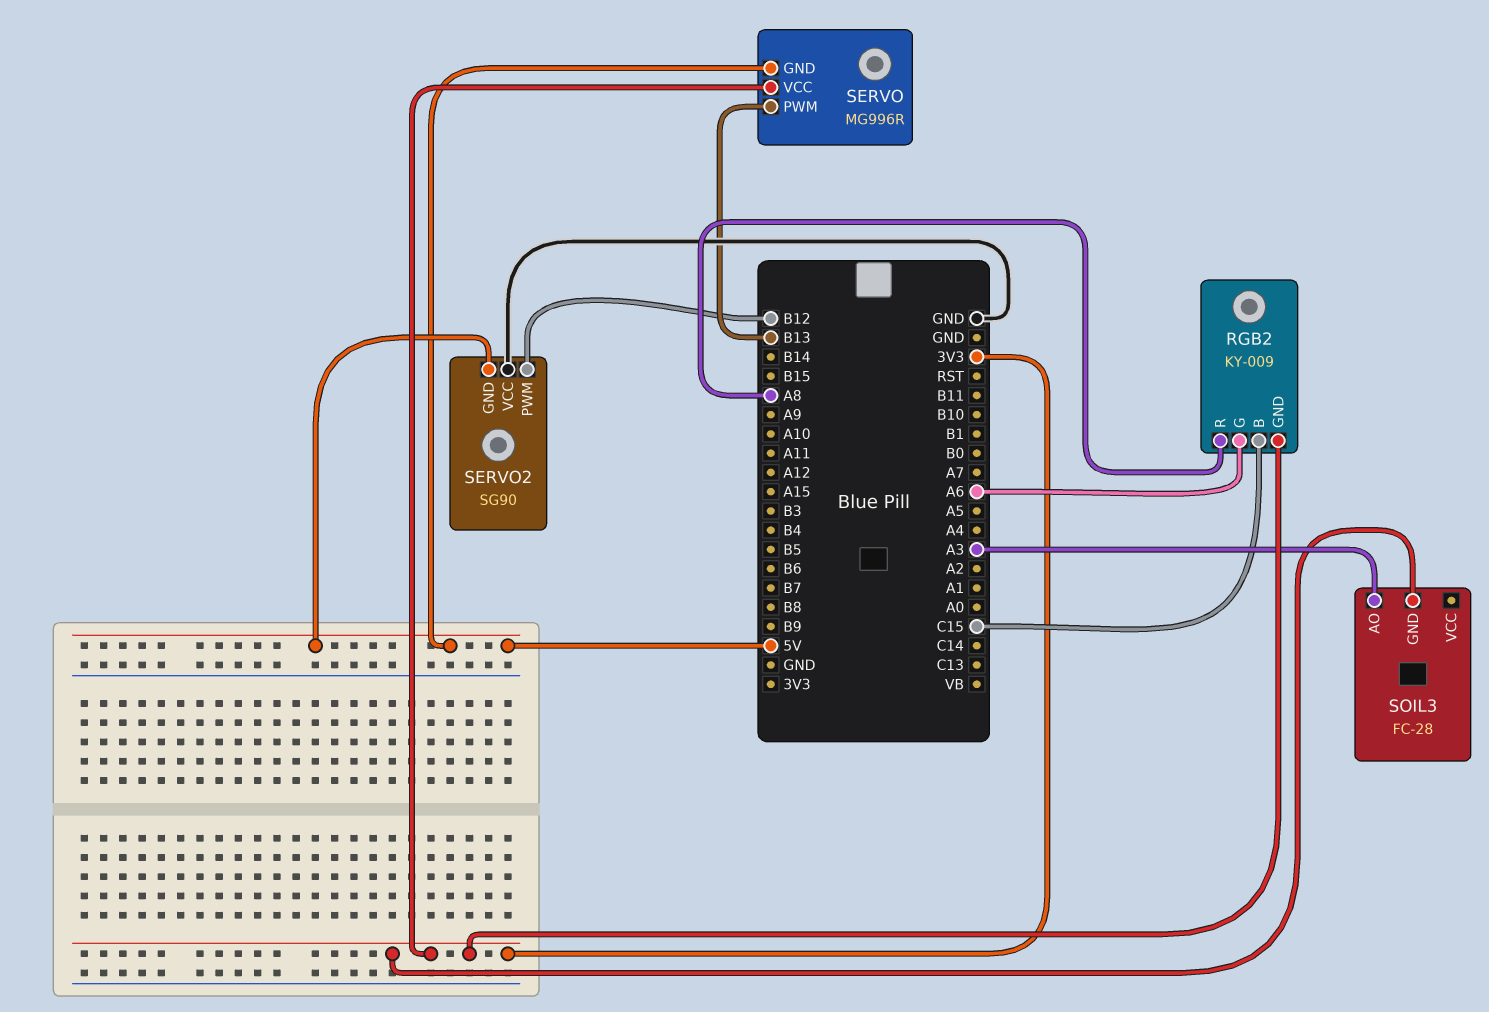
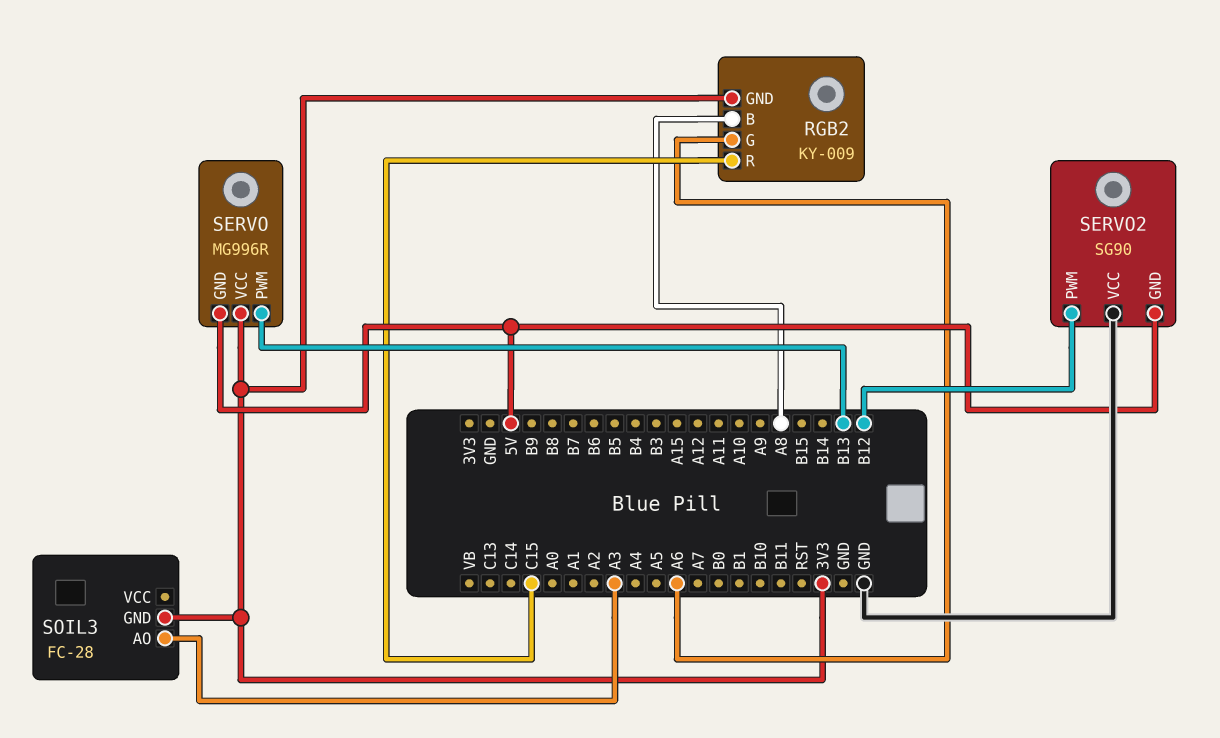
RGB2 pin B: C15 -> A8
RGB2 pin R: A8 -> C15

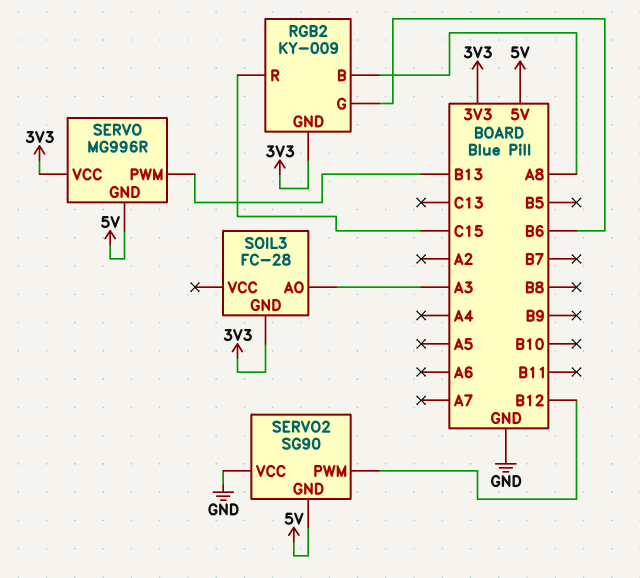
RGB2 pin G: A6 -> B6

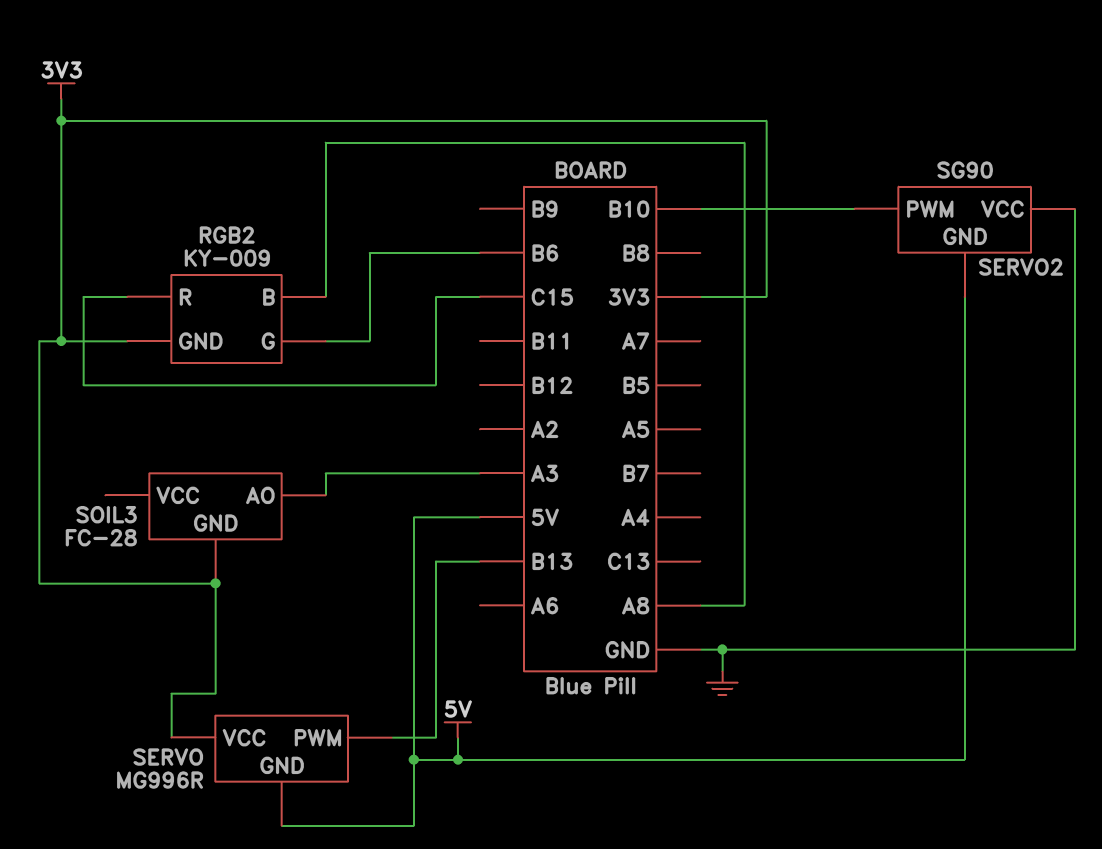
SERVO2 pin PWM: B12 -> B10

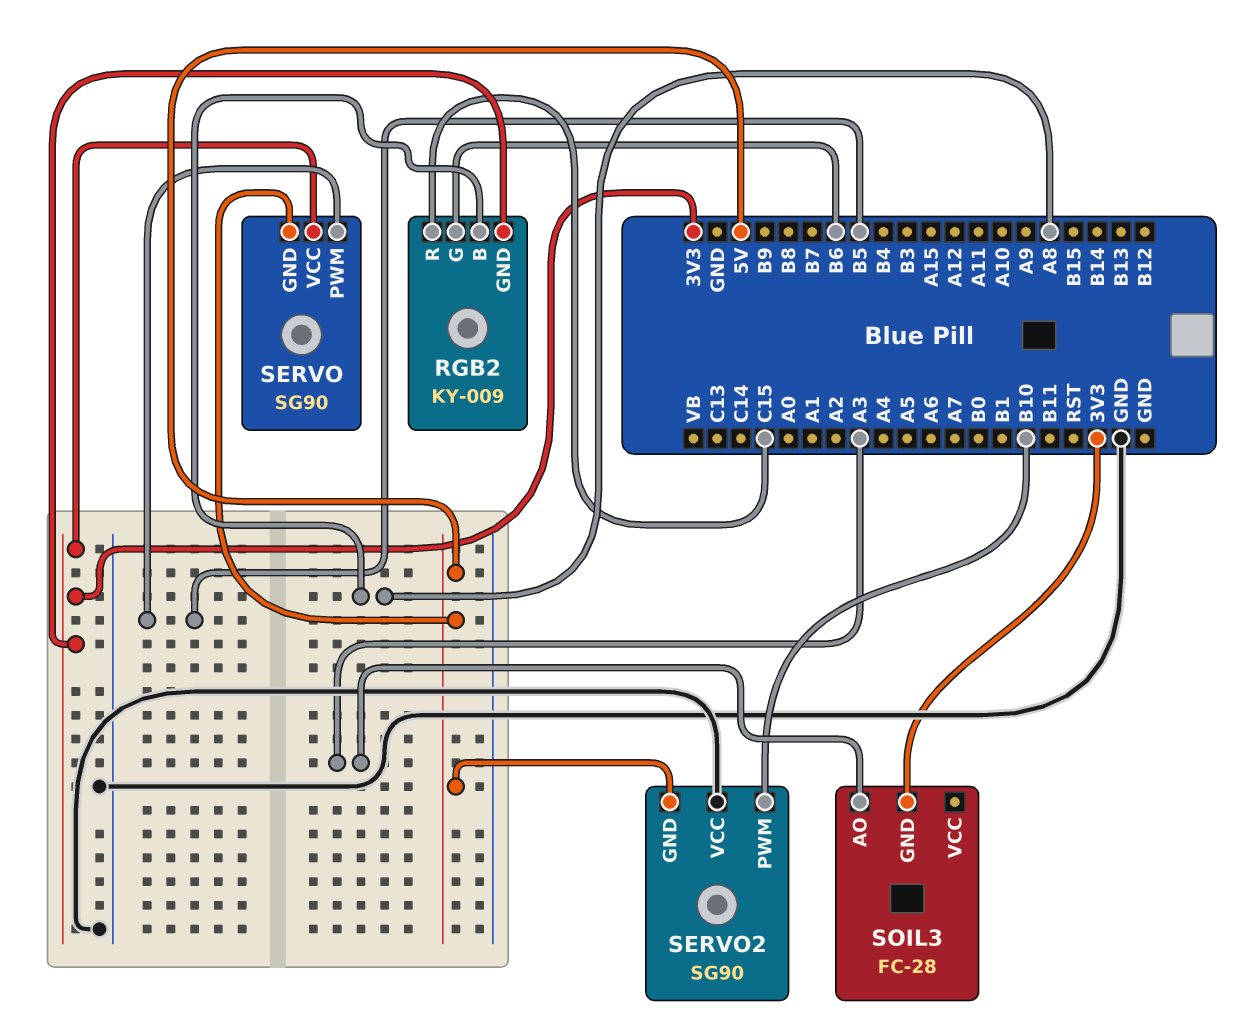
SERVO: MG996R -> SG90
SERVO pin PWM: B13 -> B5

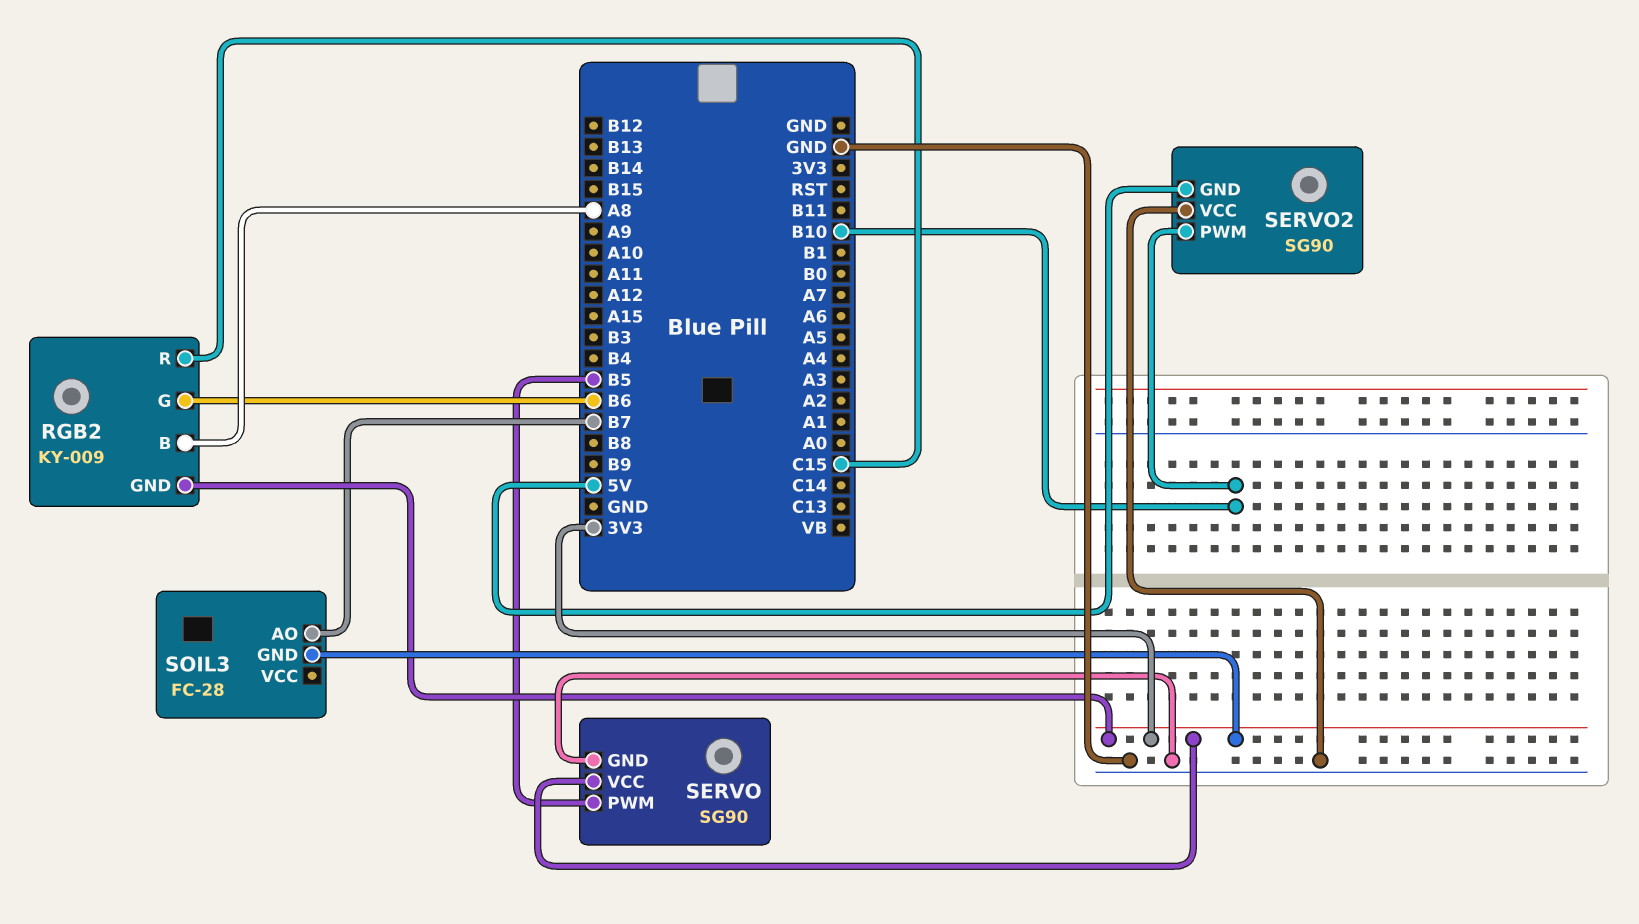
SERVO pin GND: 5V -> GND
SOIL3 pin AO: A3 -> B7

